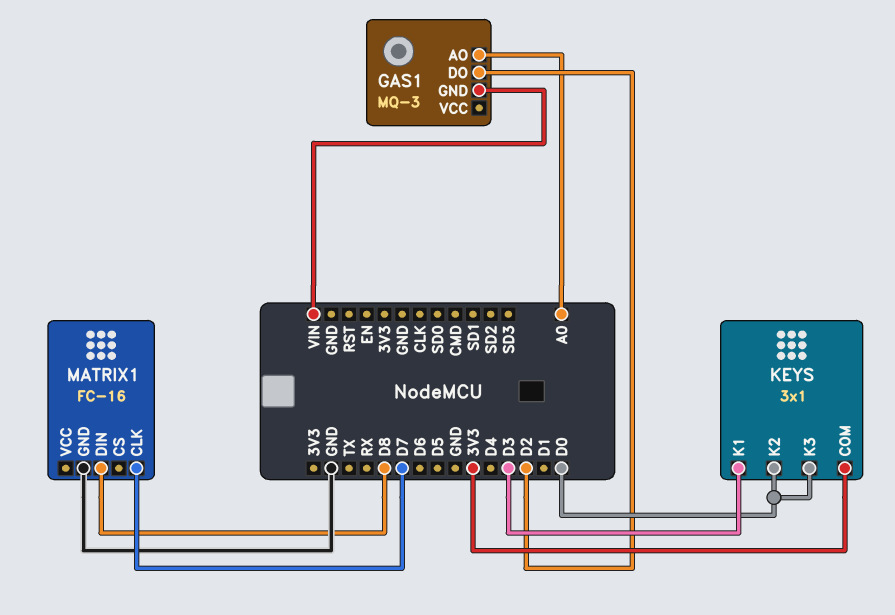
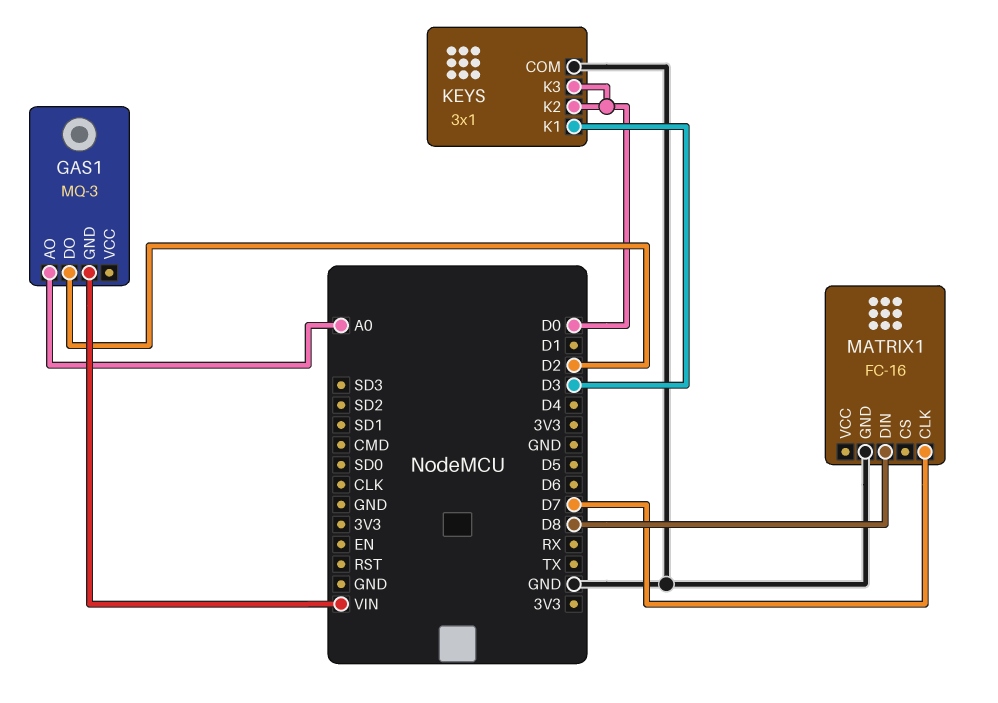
KEYS pin COM: 3V3 -> GND

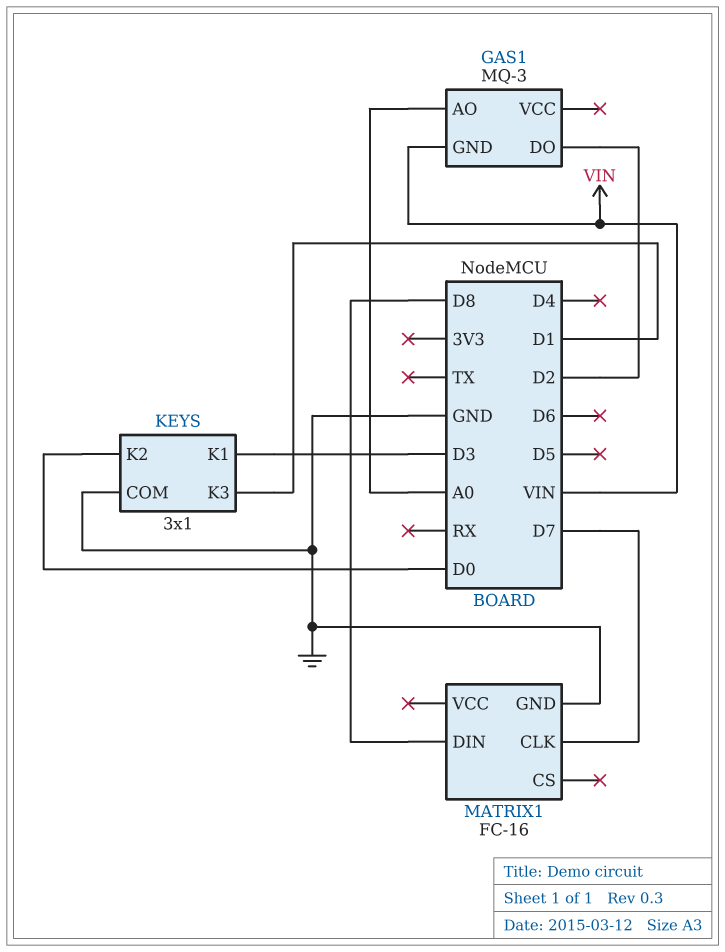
KEYS pin K3: D0 -> D1

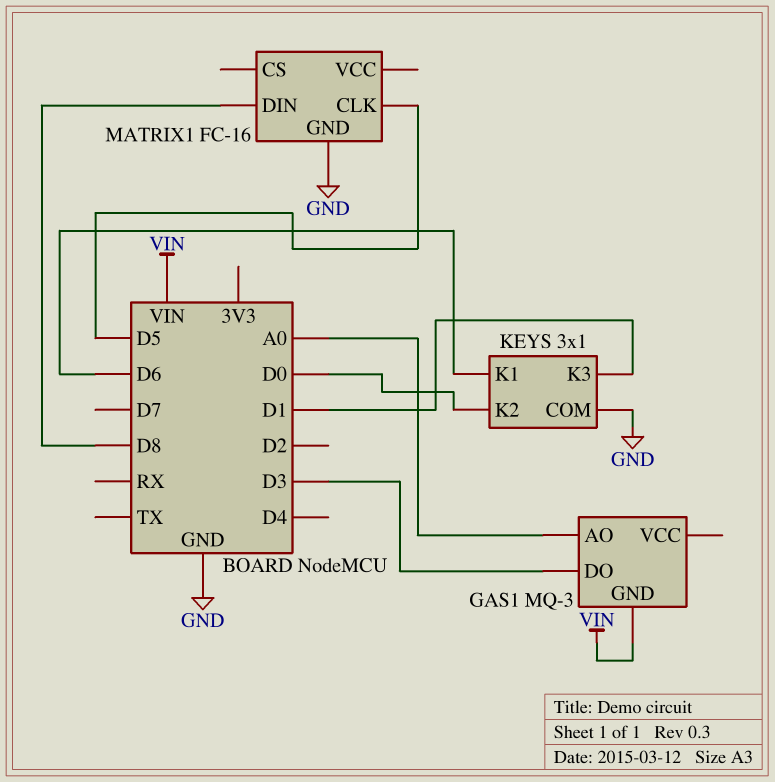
GAS1 pin DO: D2 -> D3
KEYS pin K1: D3 -> D6
MATRIX1 pin CLK: D7 -> D5

